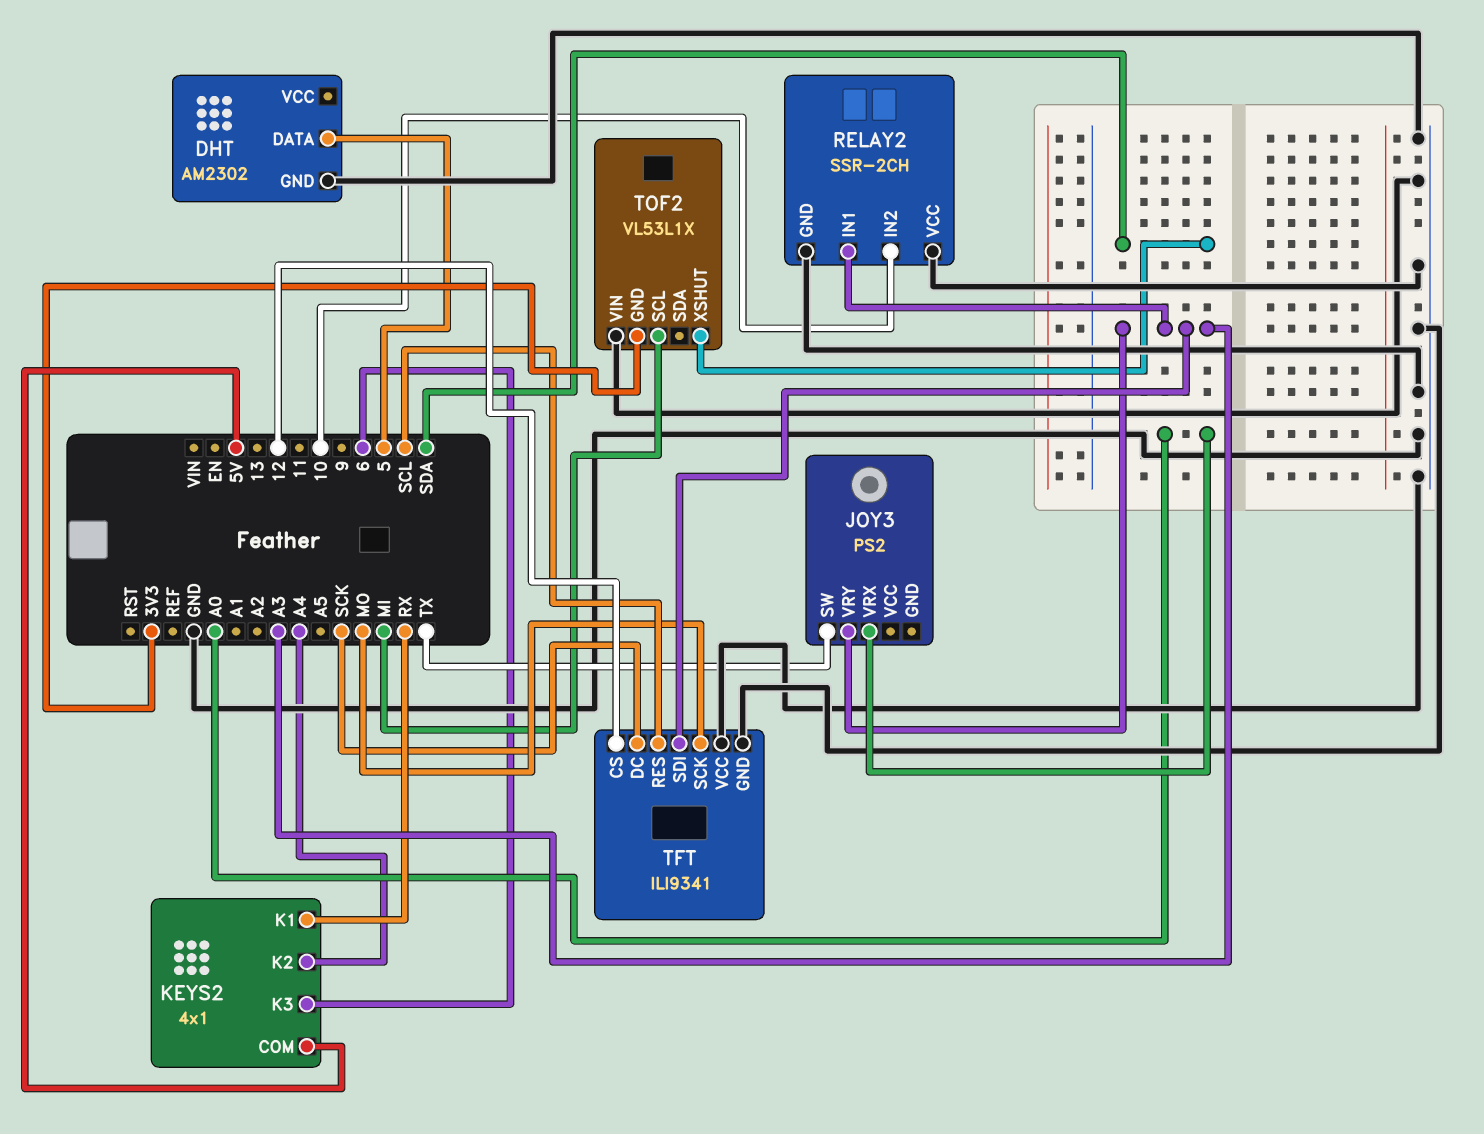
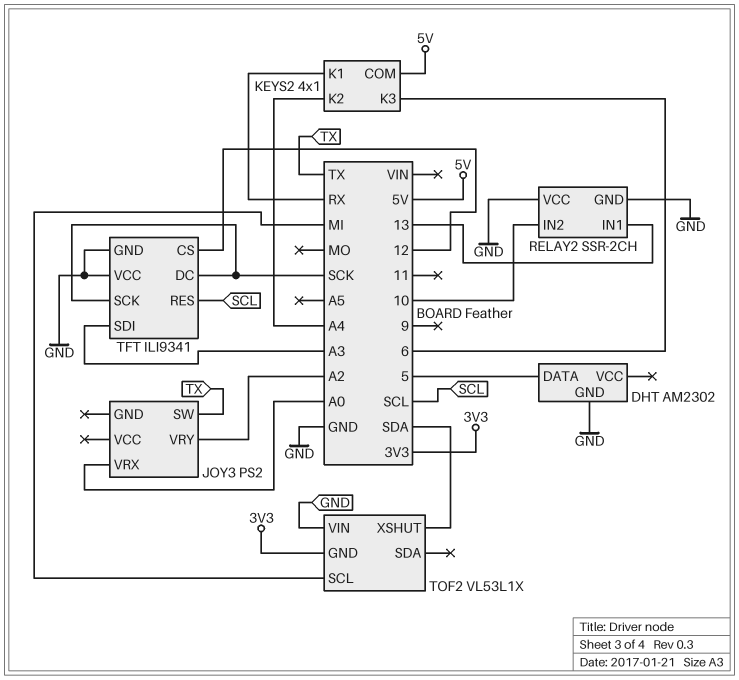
JOY3 pin VRY: A3 -> A2
RELAY2 pin IN1: A3 -> 13
TFT pin SCK: MO -> SCK

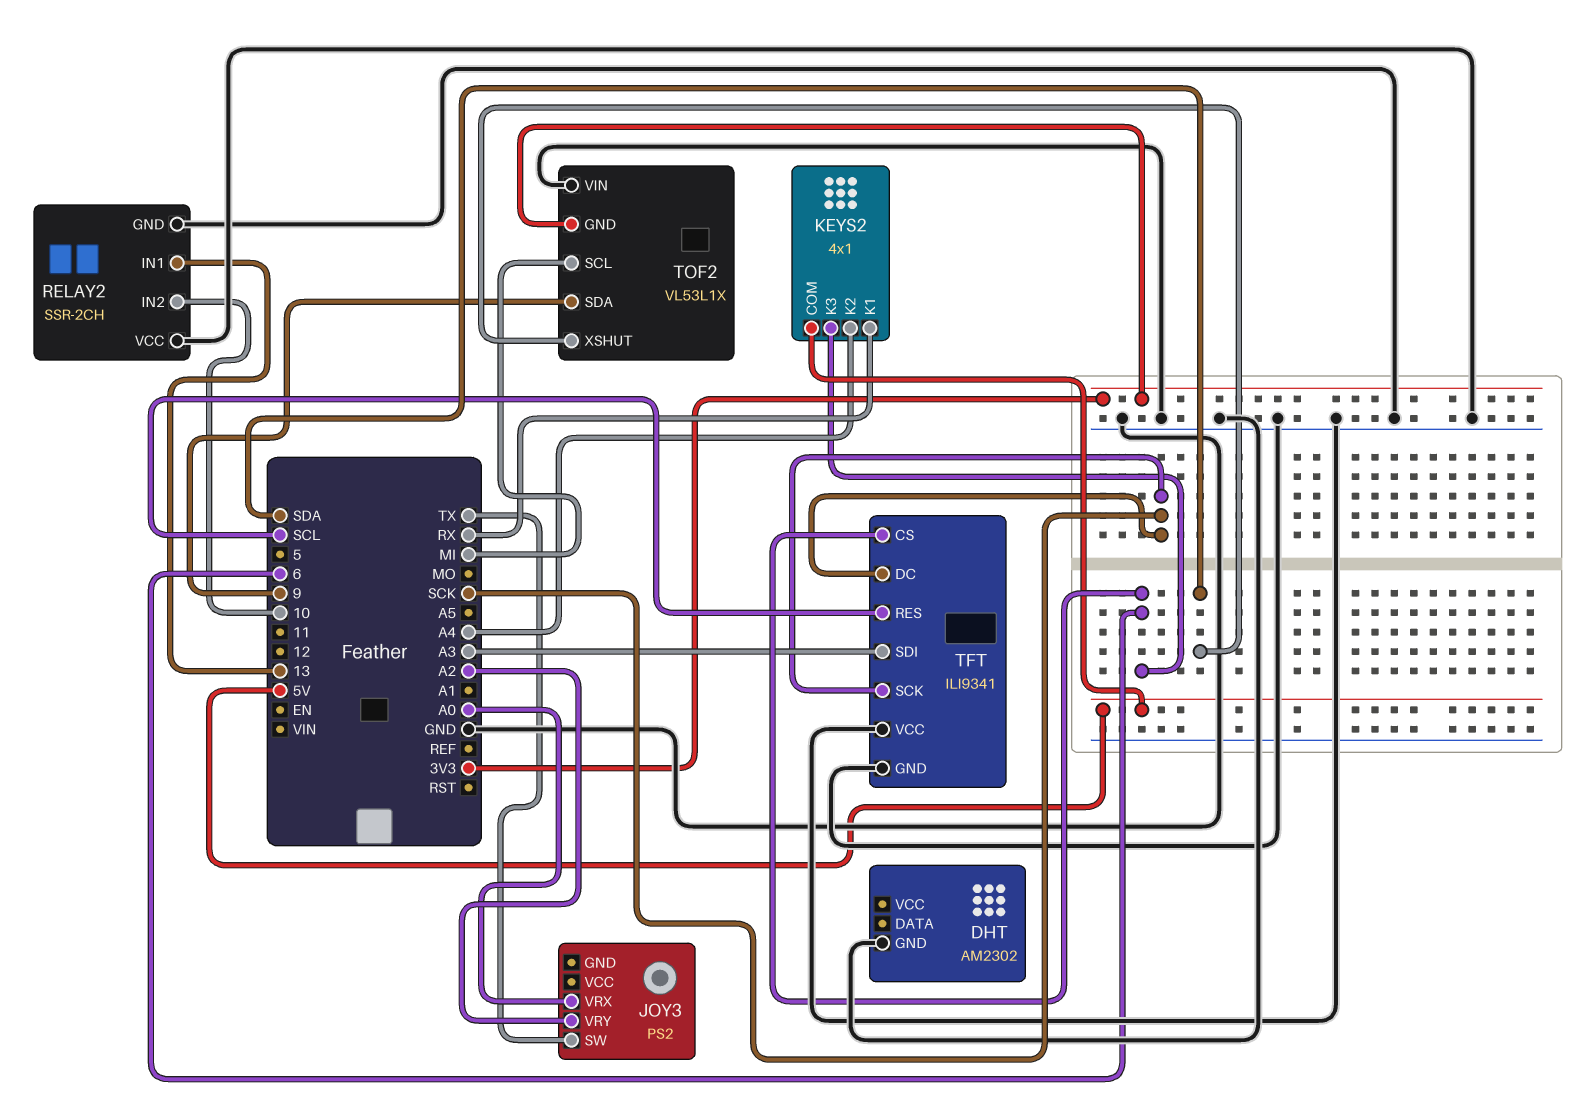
DHT pin DATA: 5 -> none
TFT pin CS: 12 -> 6
TOF2 pin SDA: none -> 9

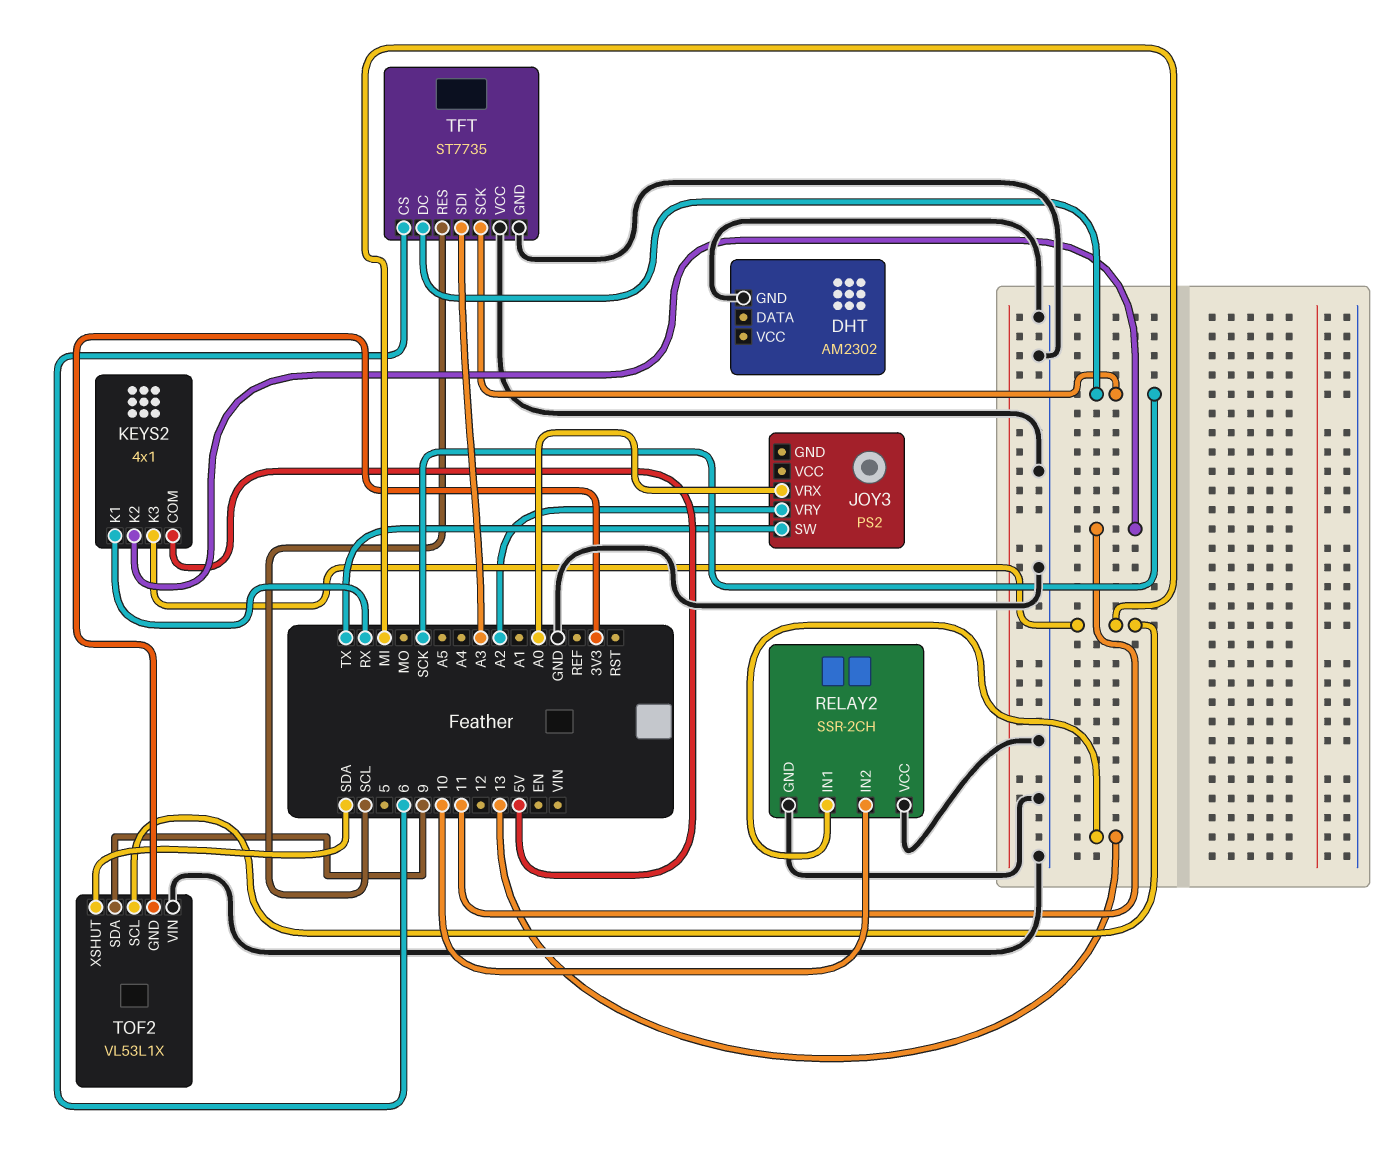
KEYS2 pin K2: A4 -> 11
KEYS2 pin K3: 6 -> MI
TFT: ILI9341 -> ST7735

